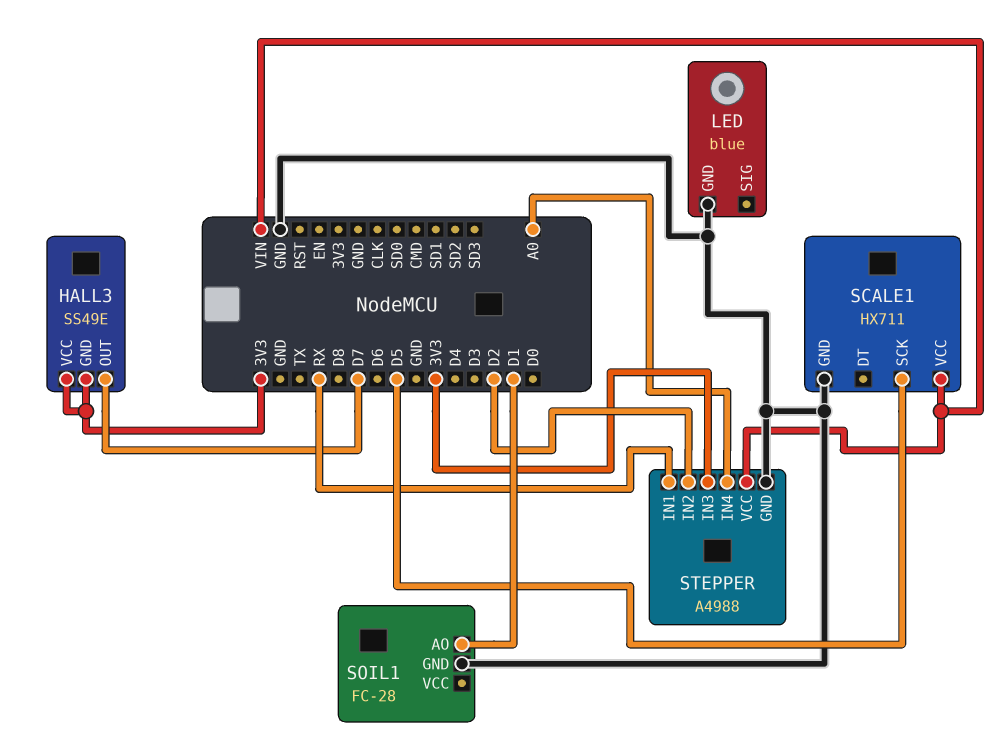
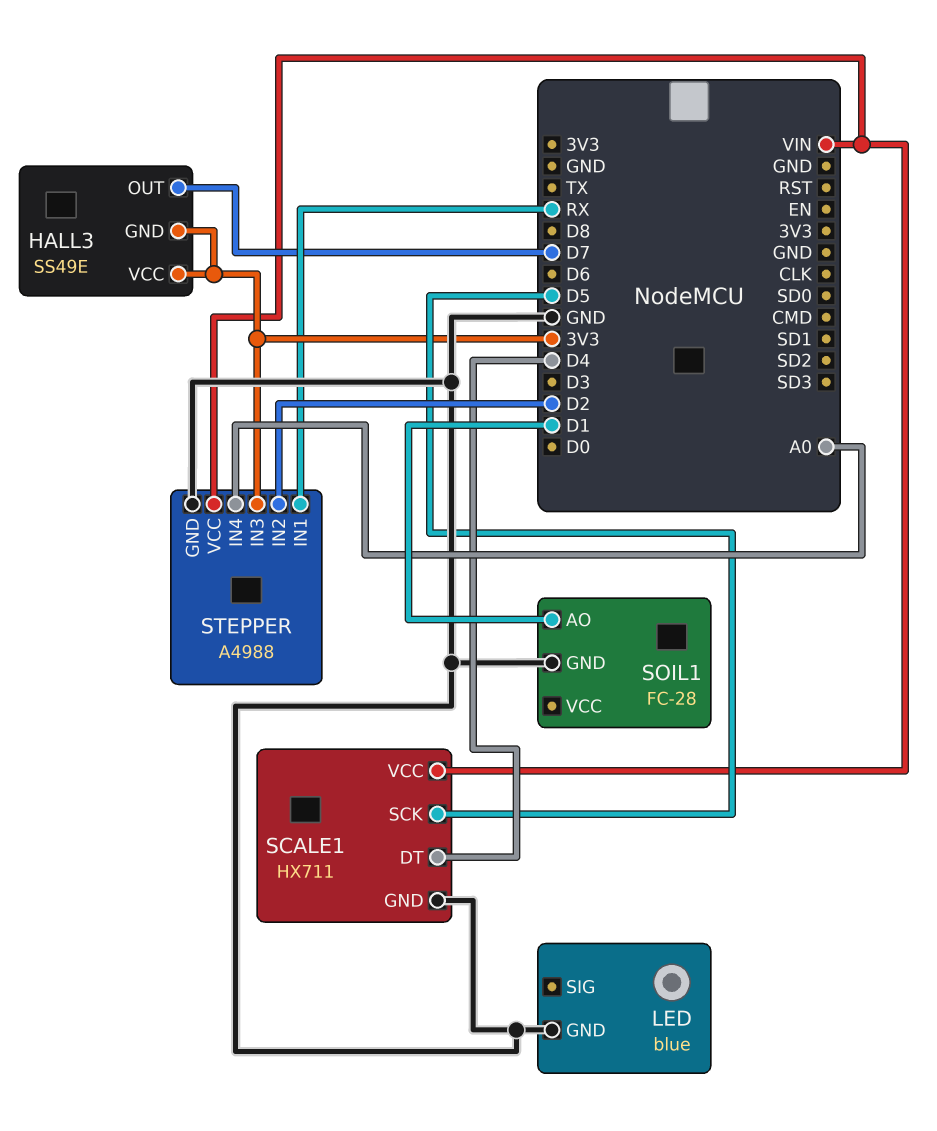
SCALE1 pin DT: none -> D4

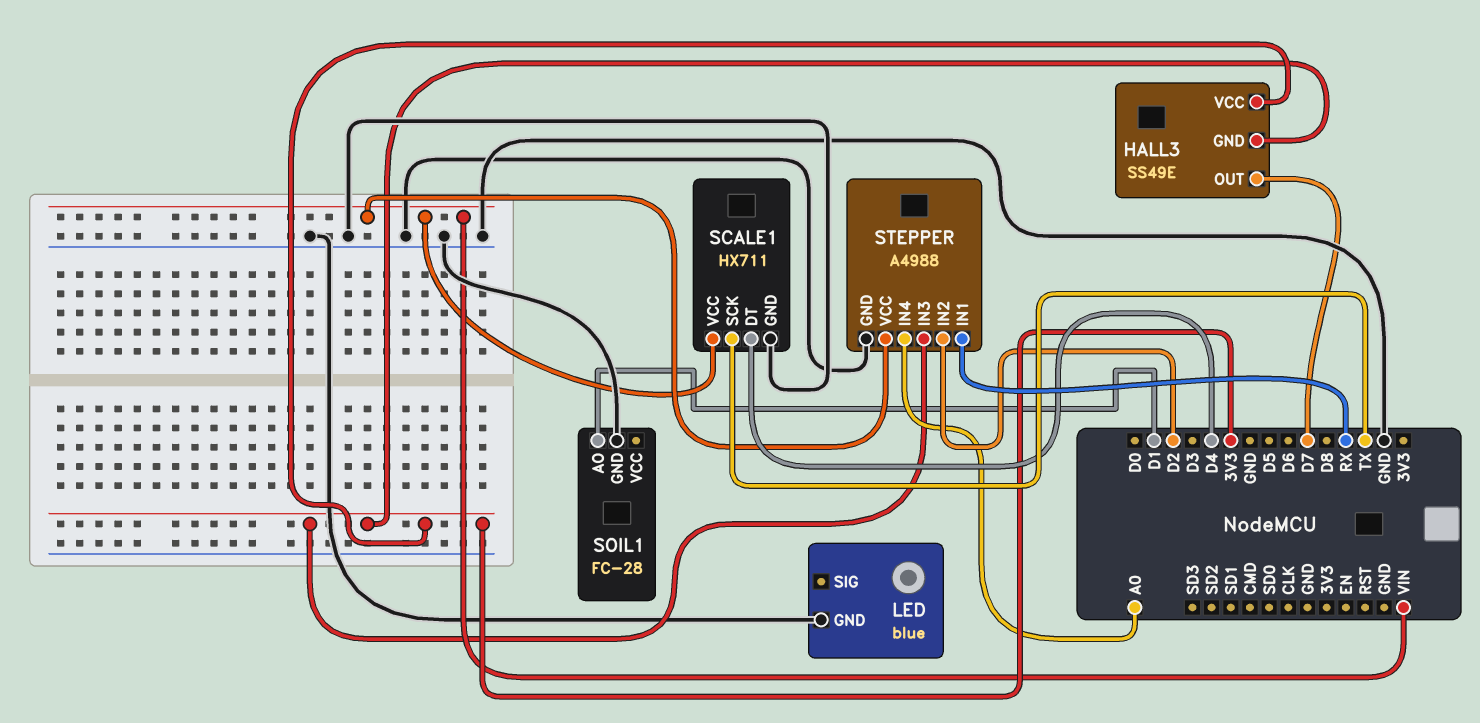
SCALE1 pin SCK: D5 -> TX

